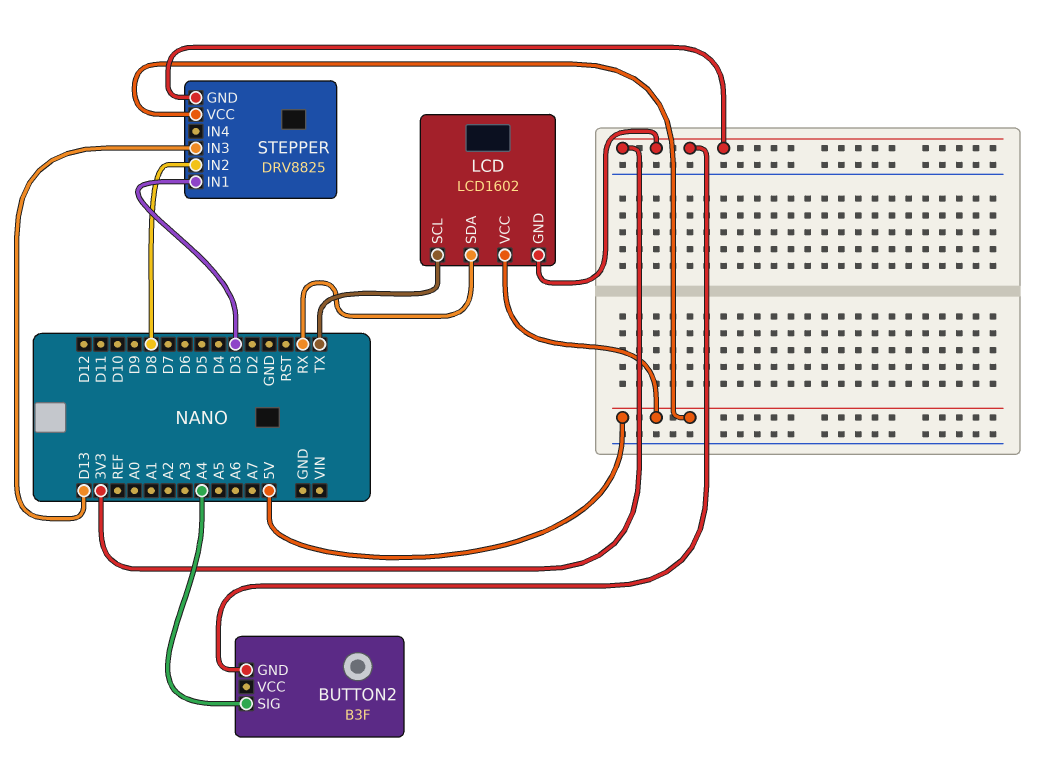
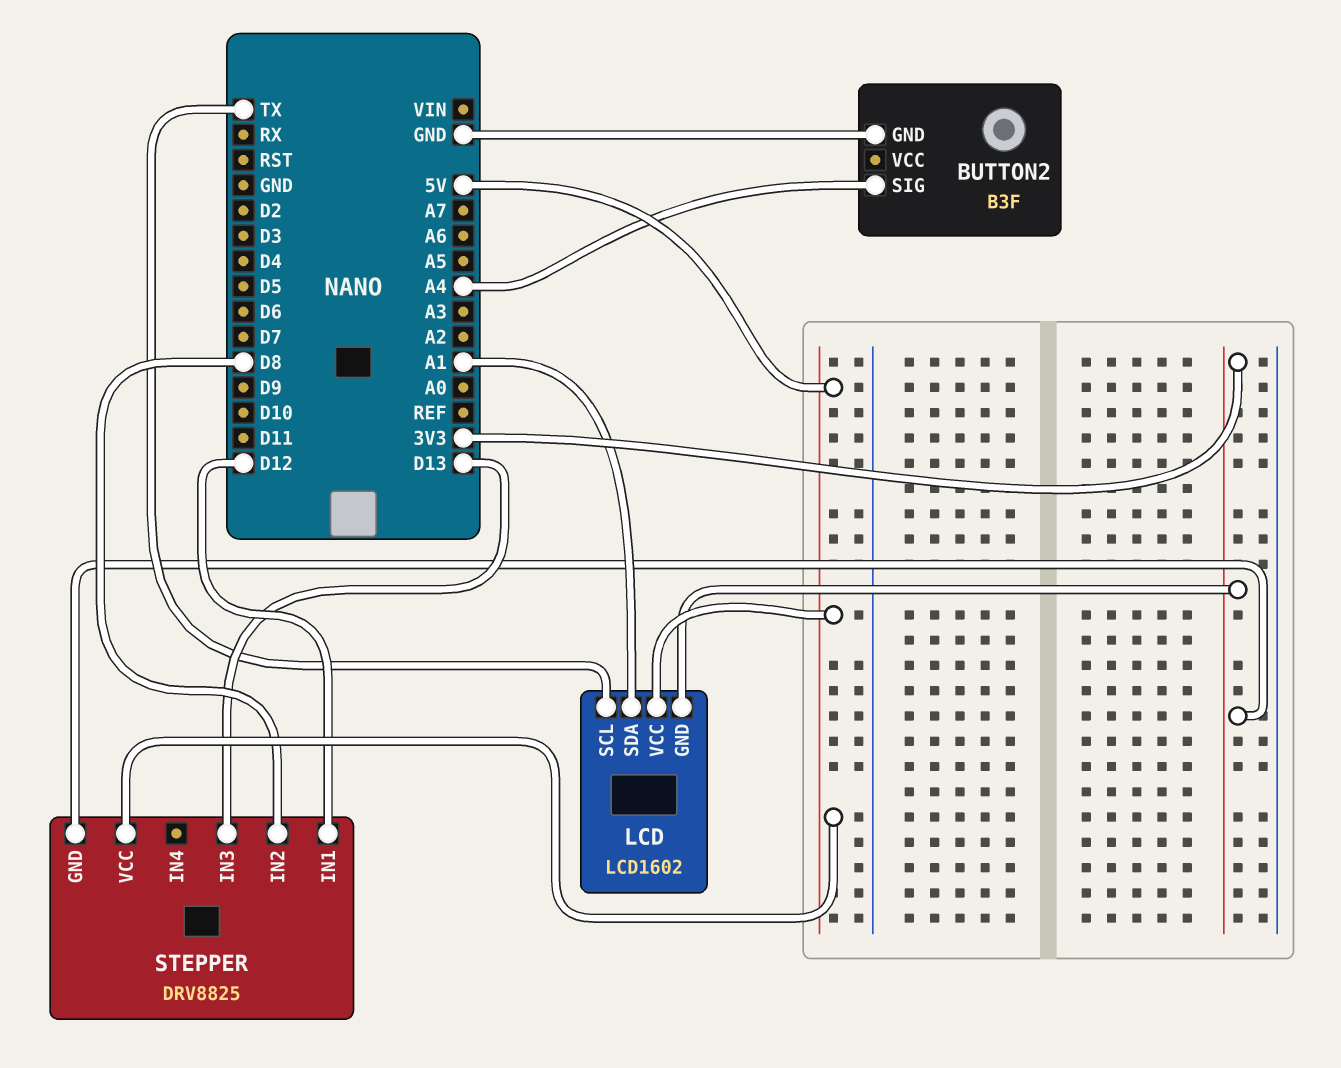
BUTTON2 pin GND: 3V3 -> GND
LCD pin SDA: RX -> A1
STEPPER pin IN1: D3 -> D12

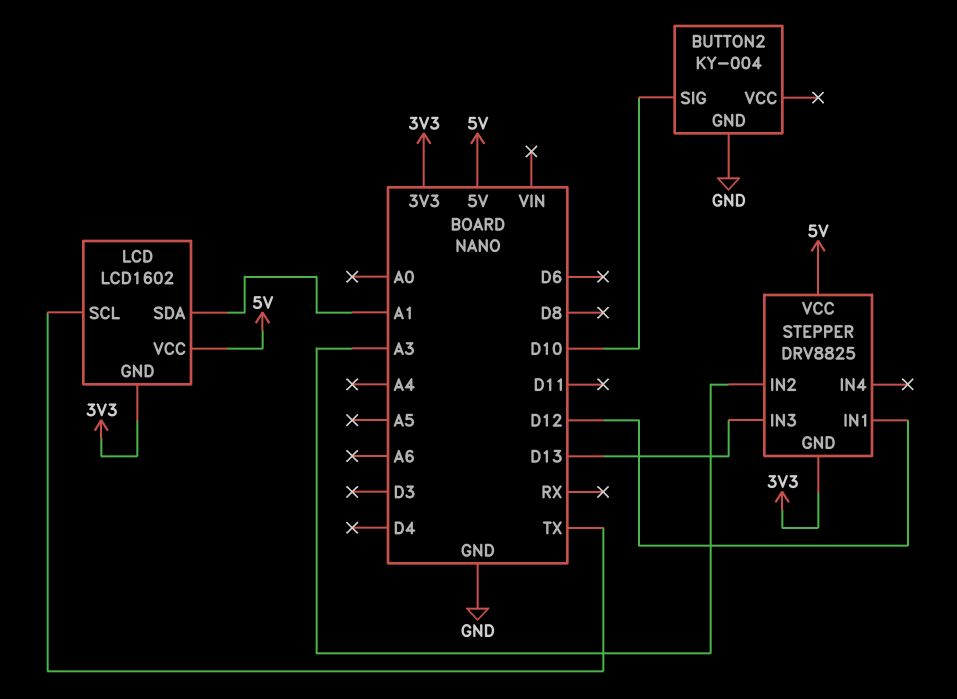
BUTTON2: B3F -> KY-004
BUTTON2 pin SIG: A4 -> D10
STEPPER pin IN2: D8 -> A3

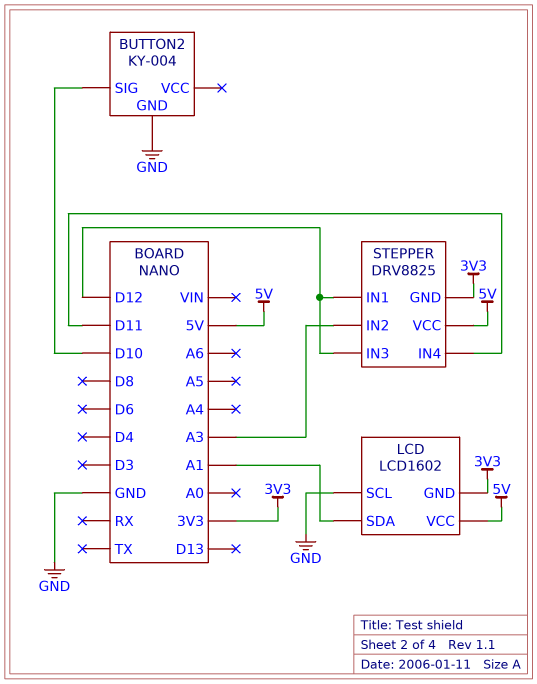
LCD pin SCL: TX -> GND
STEPPER pin IN3: D13 -> D12
STEPPER pin IN4: none -> D11

